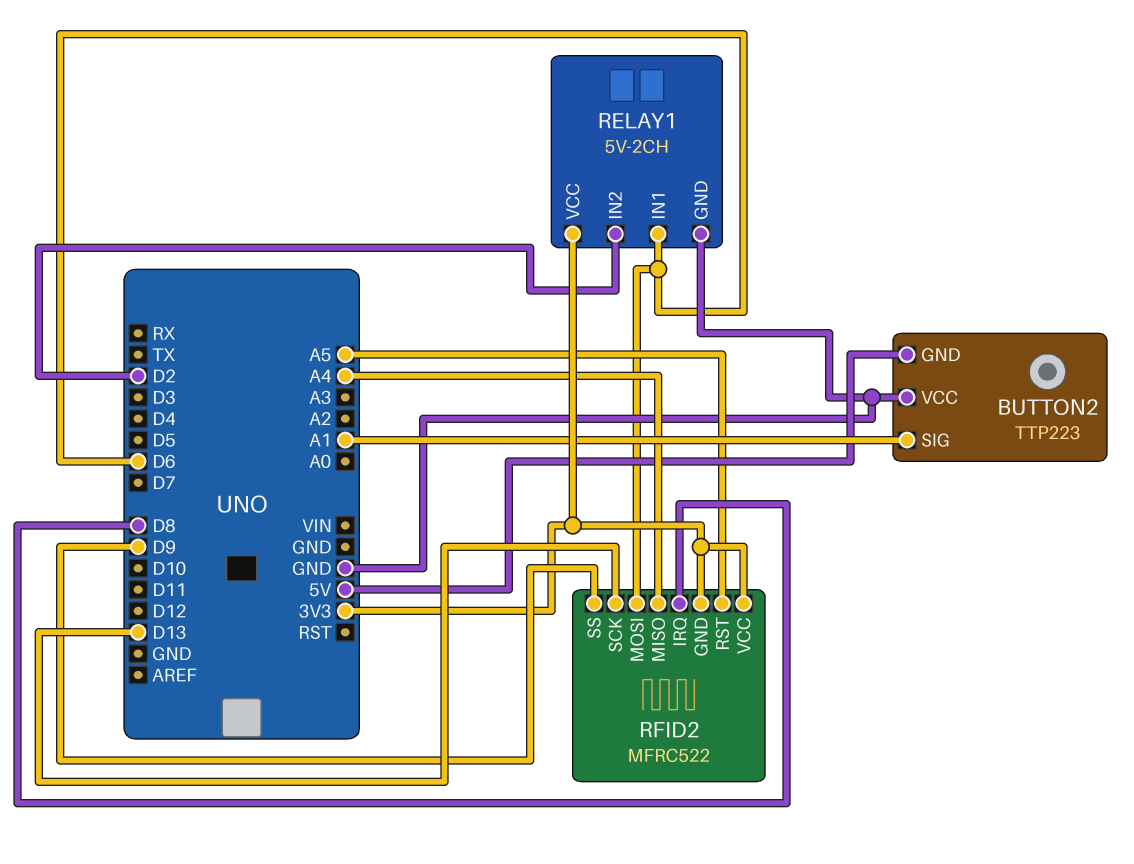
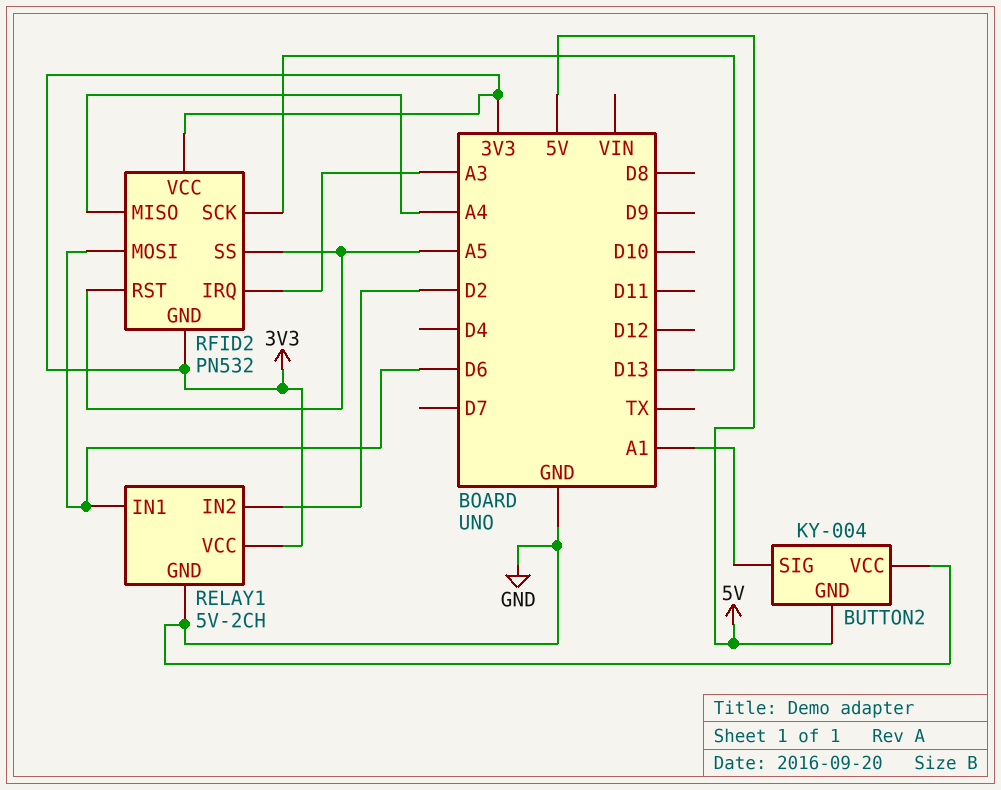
BUTTON2: TTP223 -> KY-004
RFID2: MFRC522 -> PN532
RFID2 pin IRQ: D8 -> A3
RFID2 pin SS: D9 -> A5

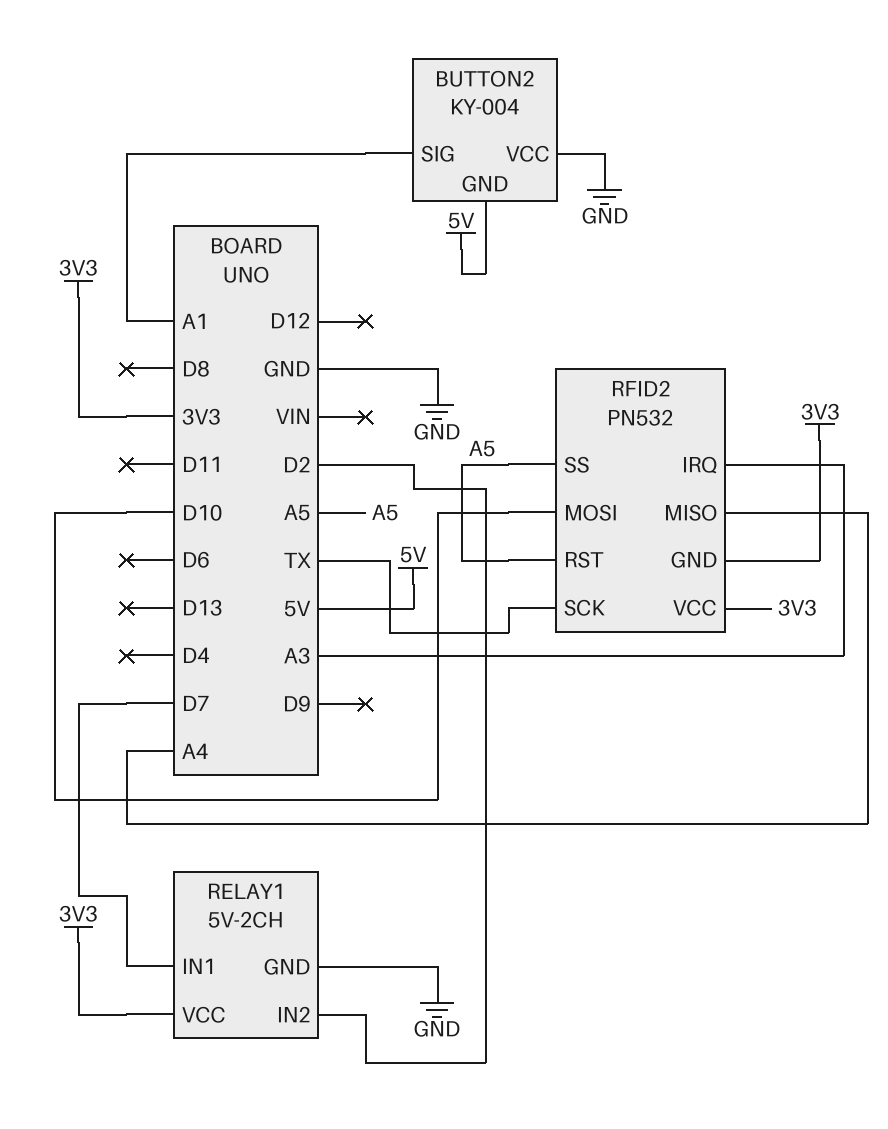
RELAY1 pin IN1: D6 -> D7
RFID2 pin MOSI: D6 -> D10
RFID2 pin SCK: D13 -> TX

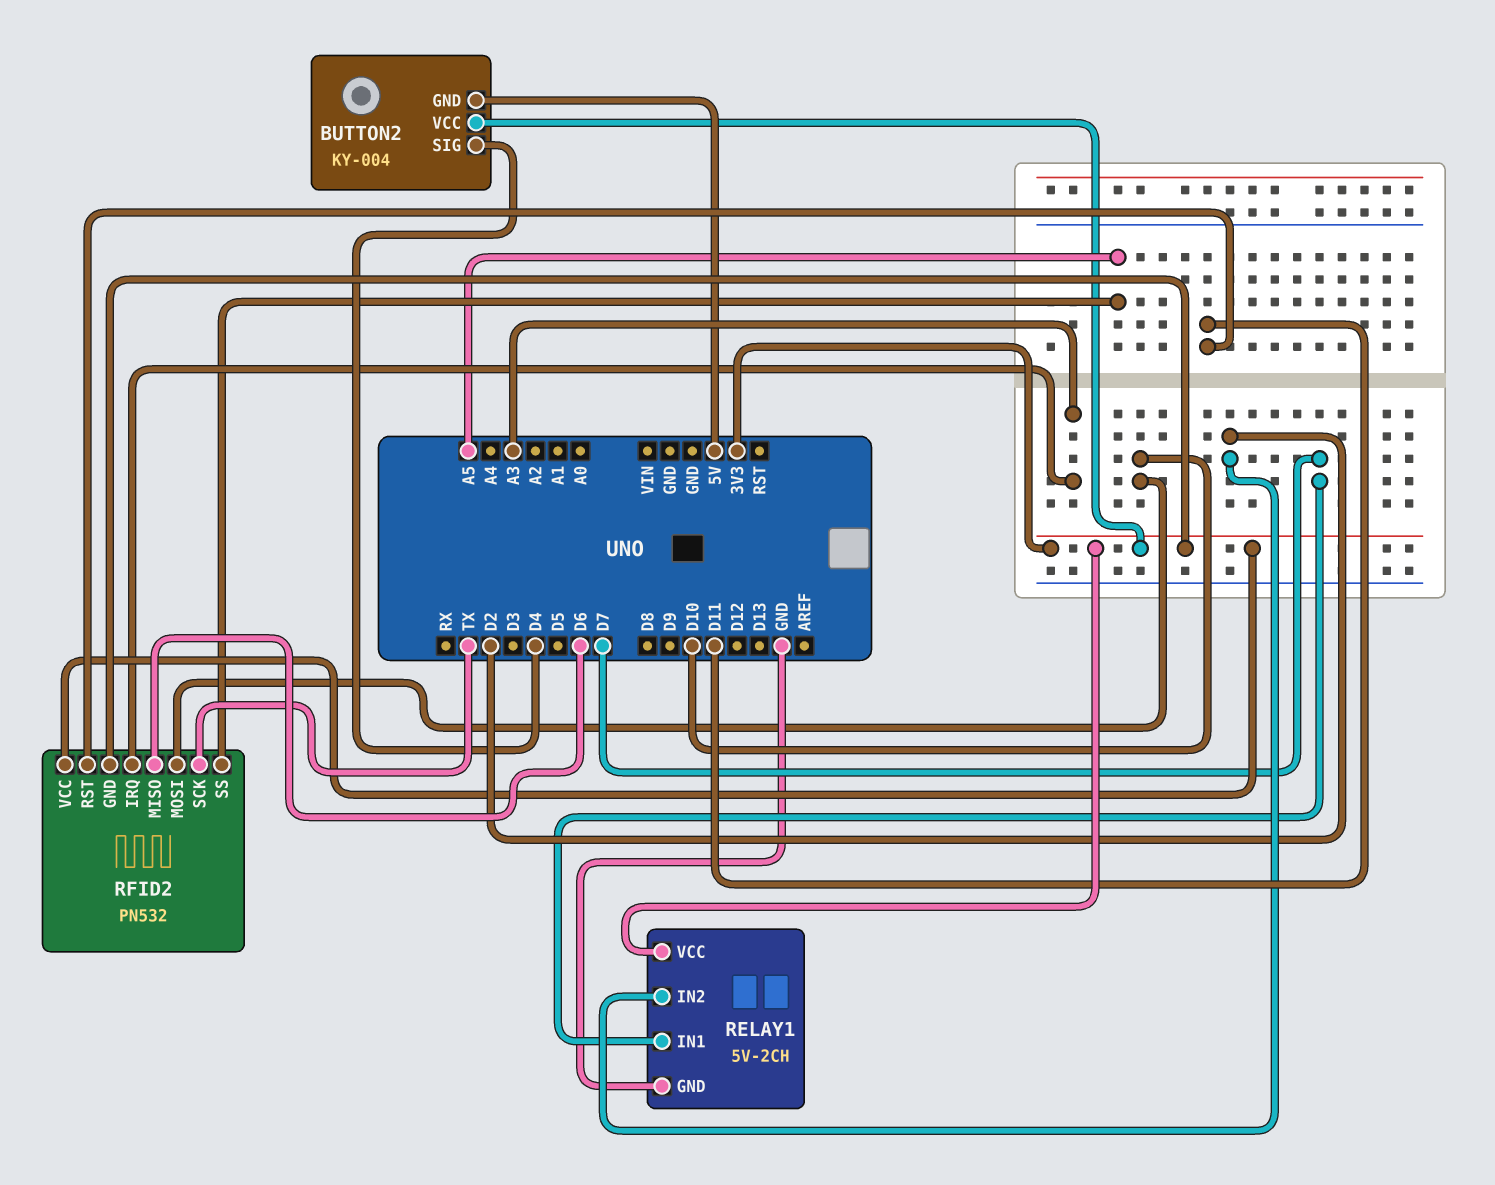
BUTTON2 pin SIG: A1 -> D4
BUTTON2 pin VCC: GND -> 3V3
RFID2 pin MISO: A4 -> D6
RFID2 pin RST: A5 -> D11

